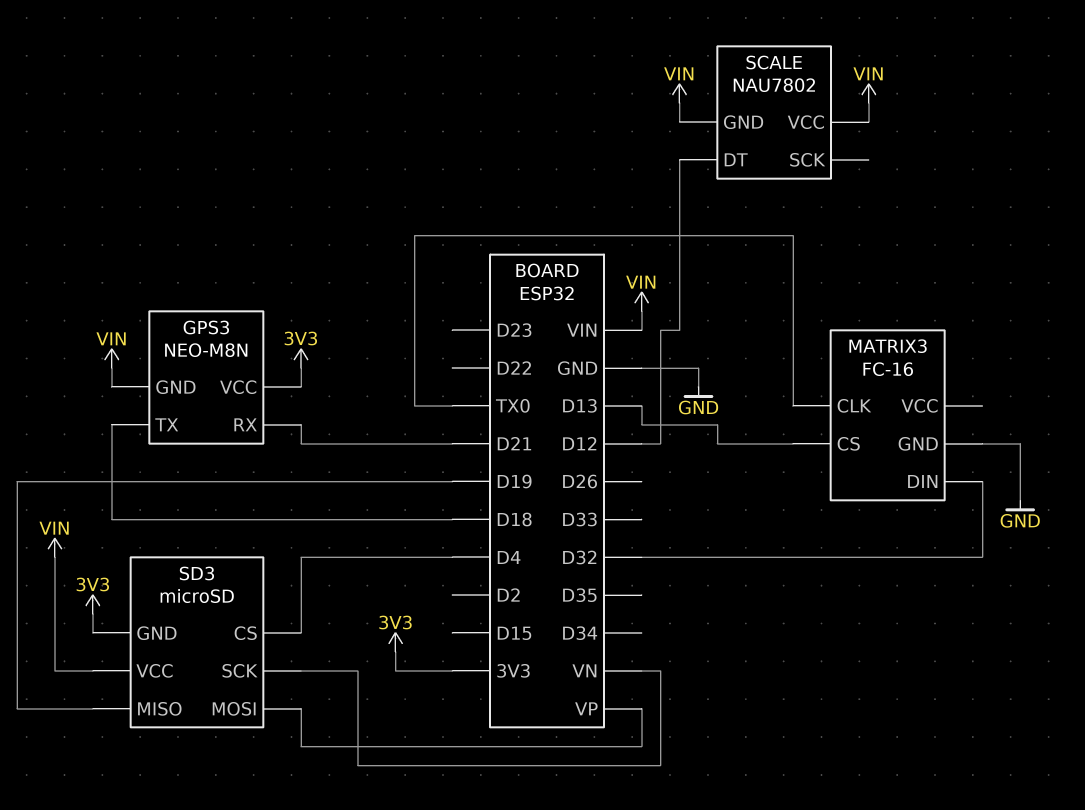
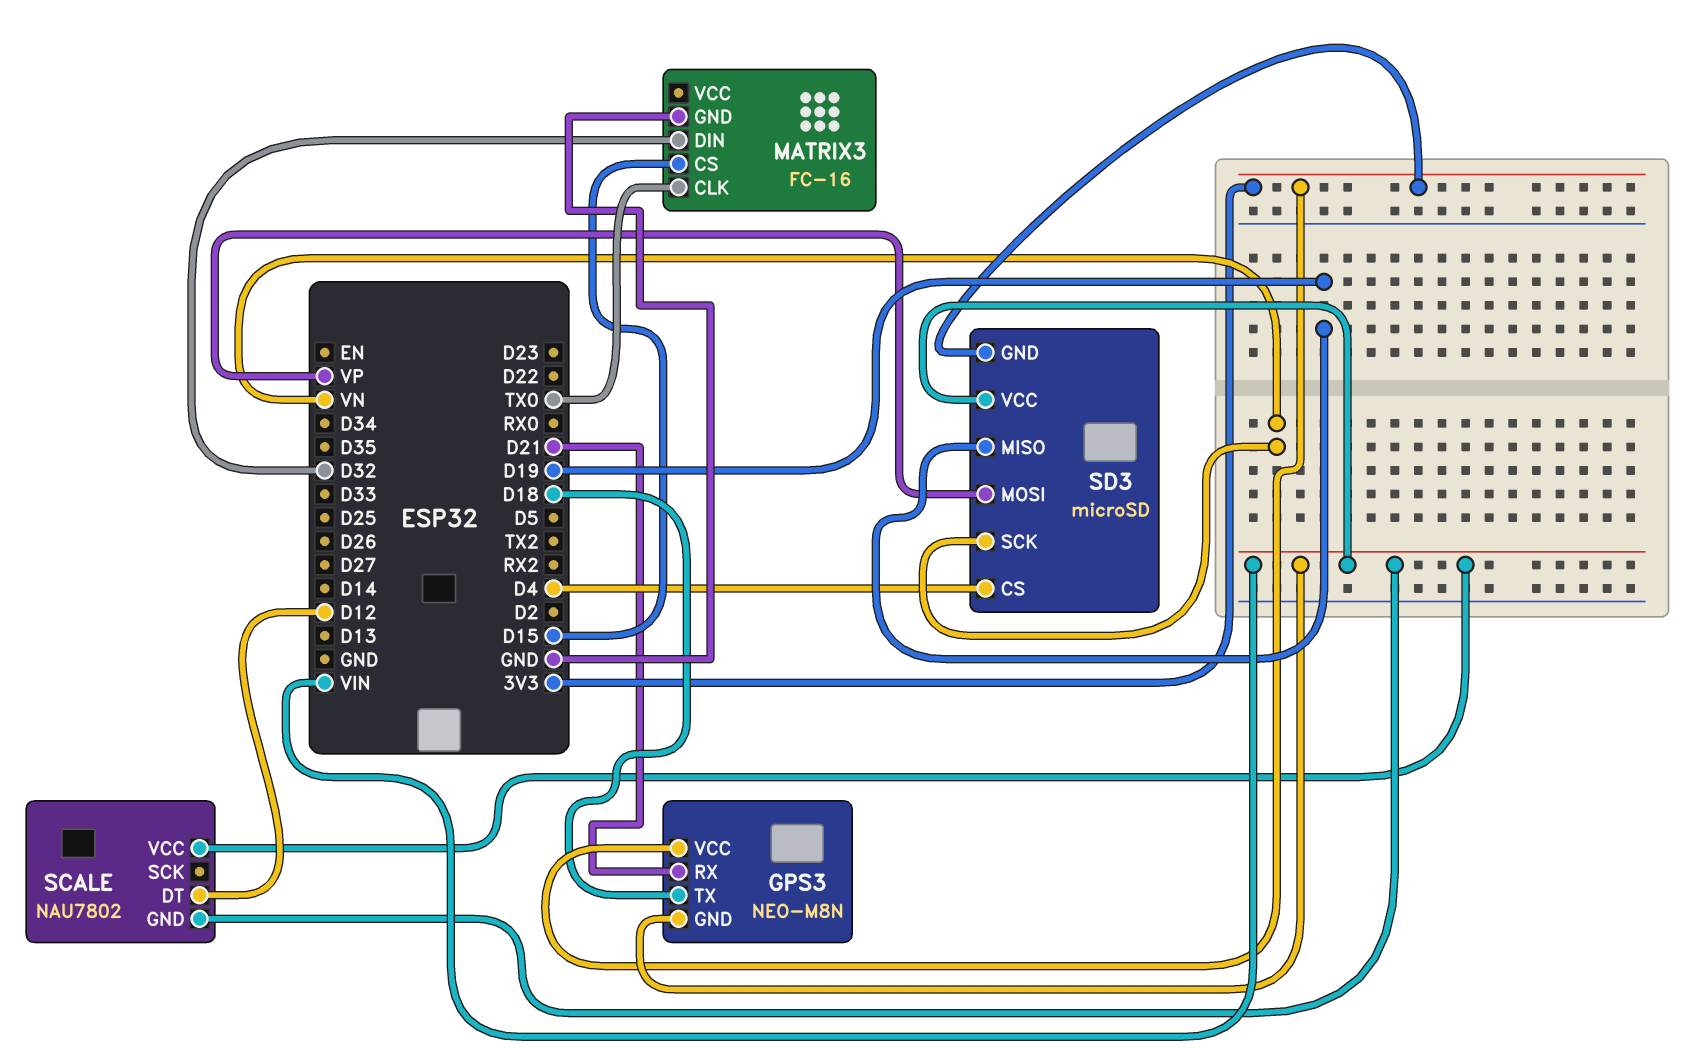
MATRIX3 pin CS: D13 -> D15

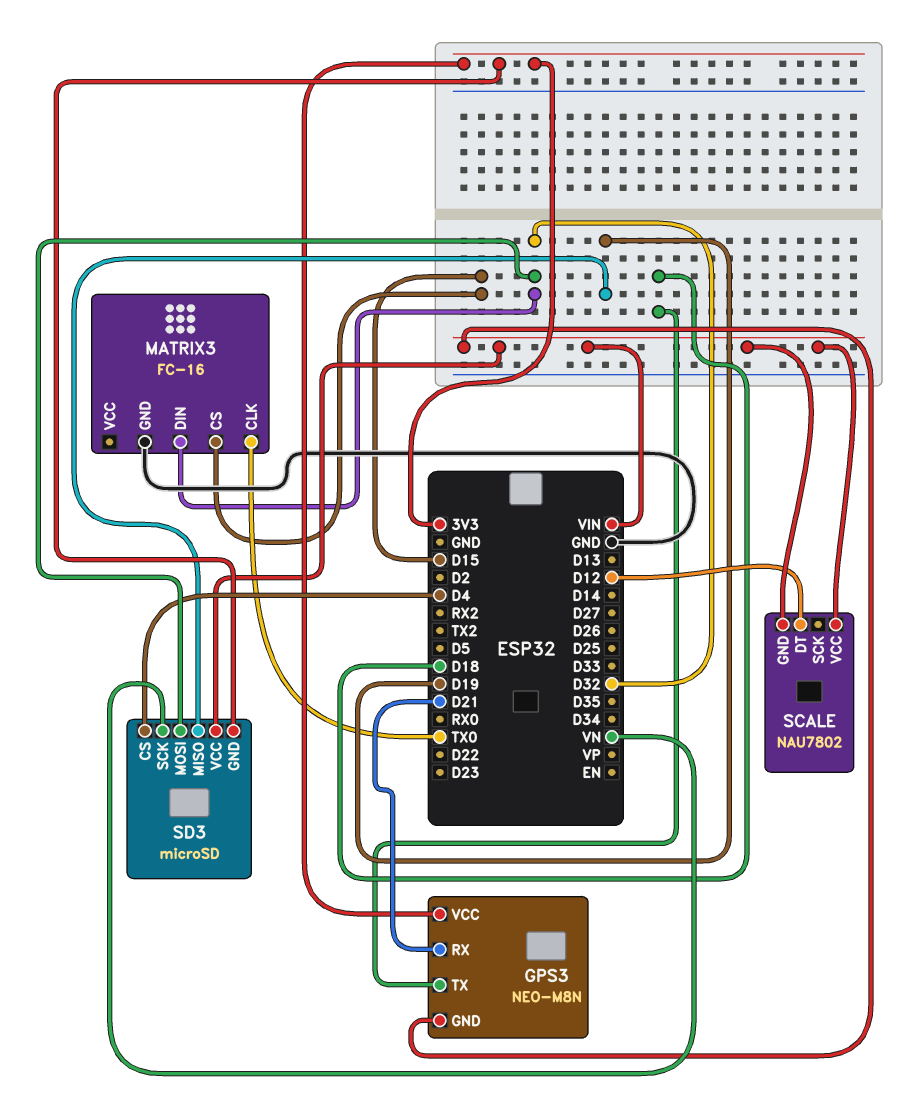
SD3 pin MOSI: VP -> D32

